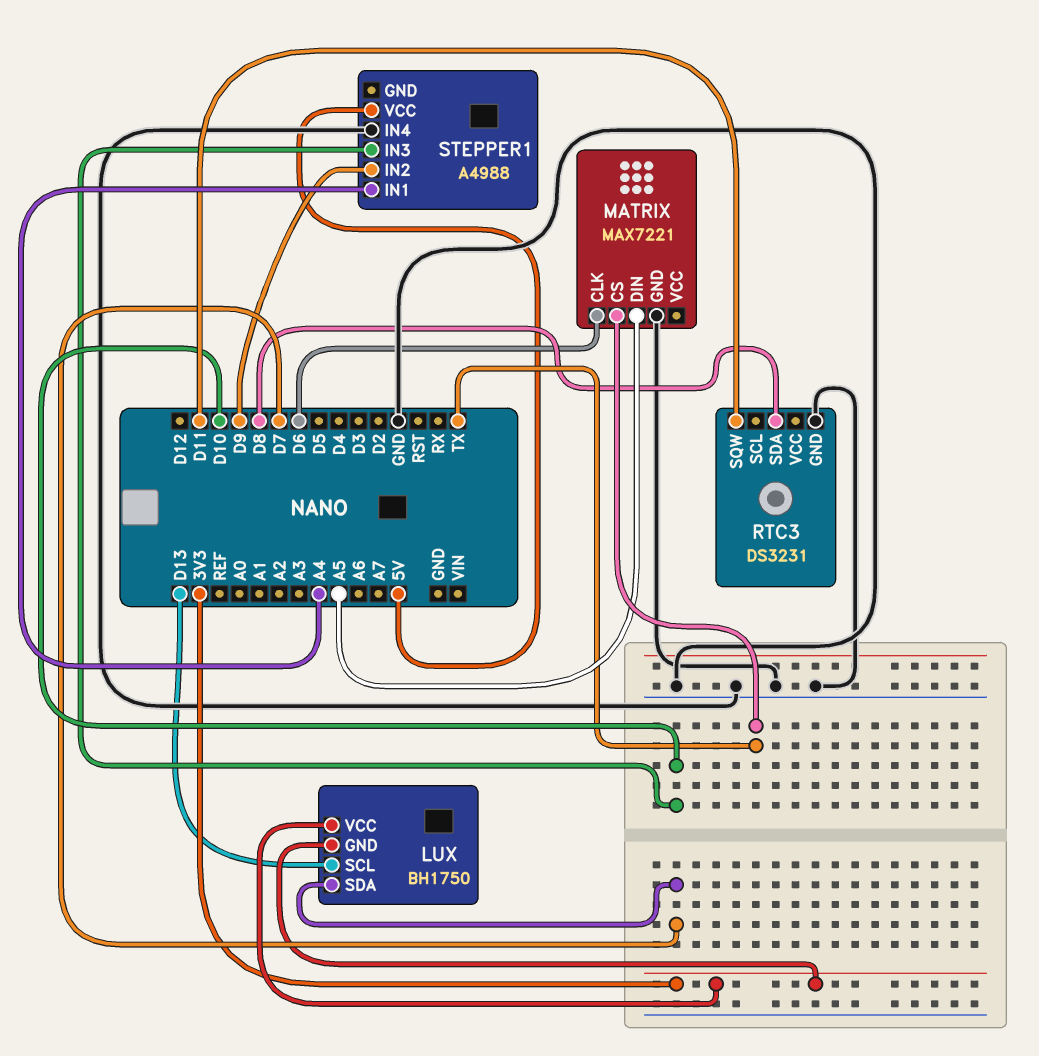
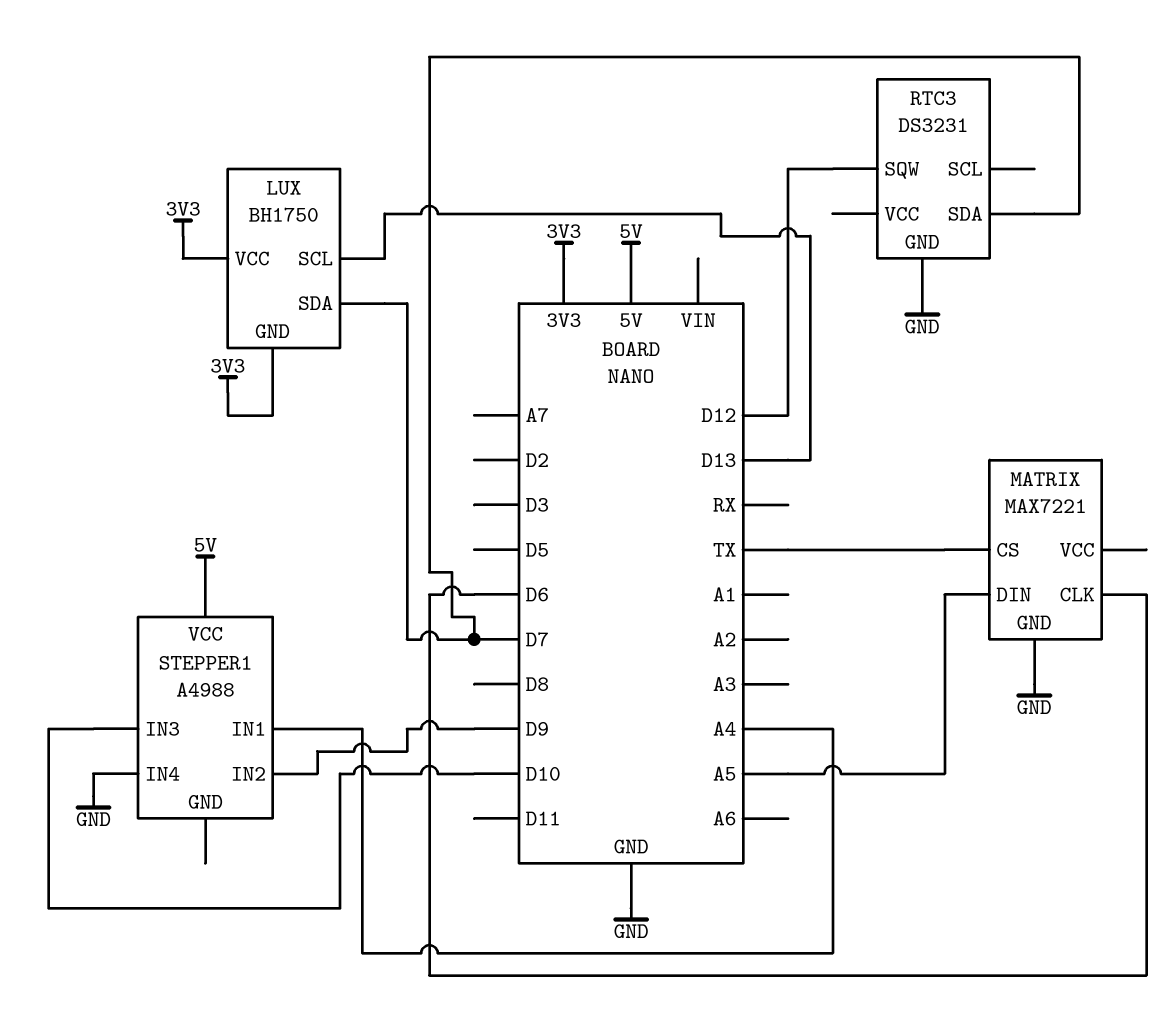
RTC3 pin SDA: D8 -> D7
RTC3 pin SQW: D11 -> D12

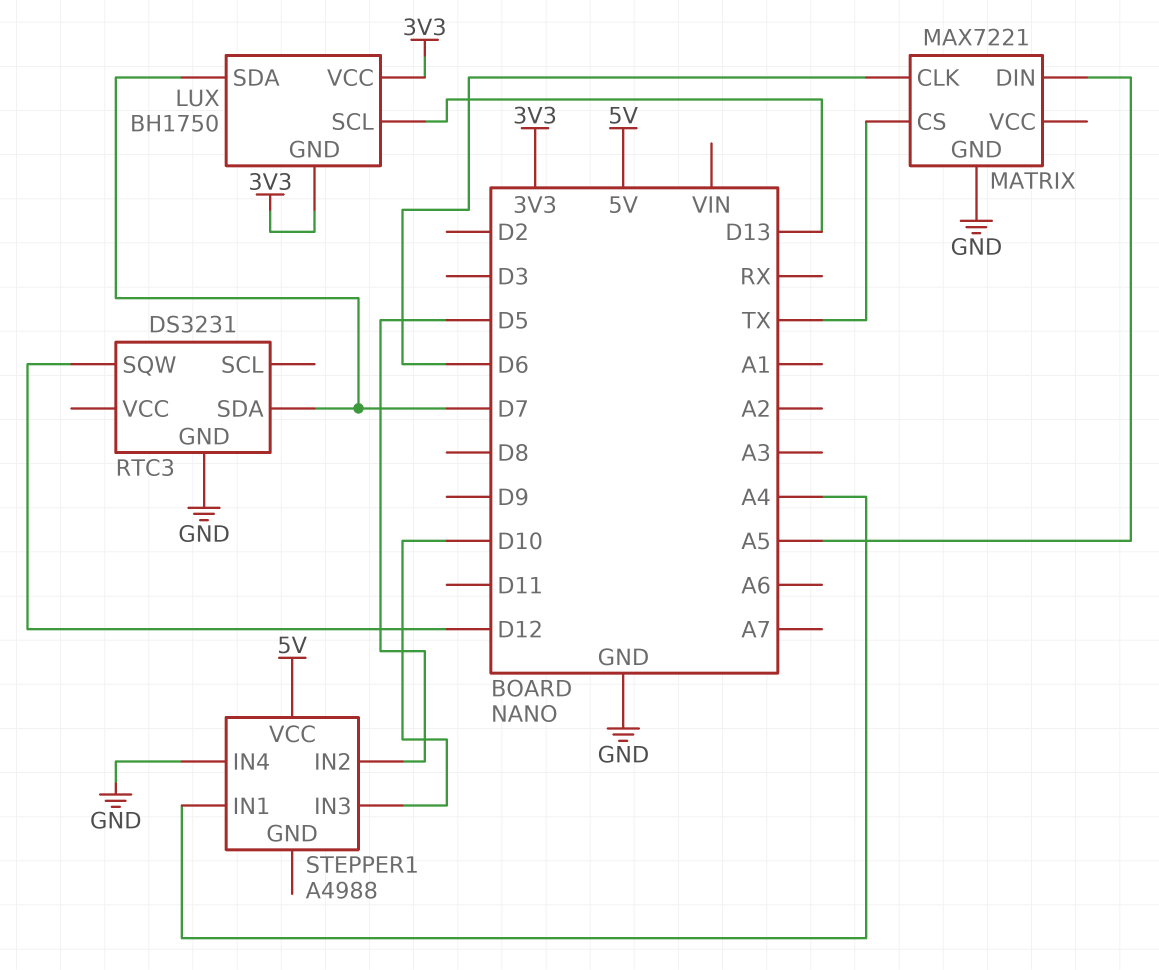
STEPPER1 pin IN2: D9 -> D5

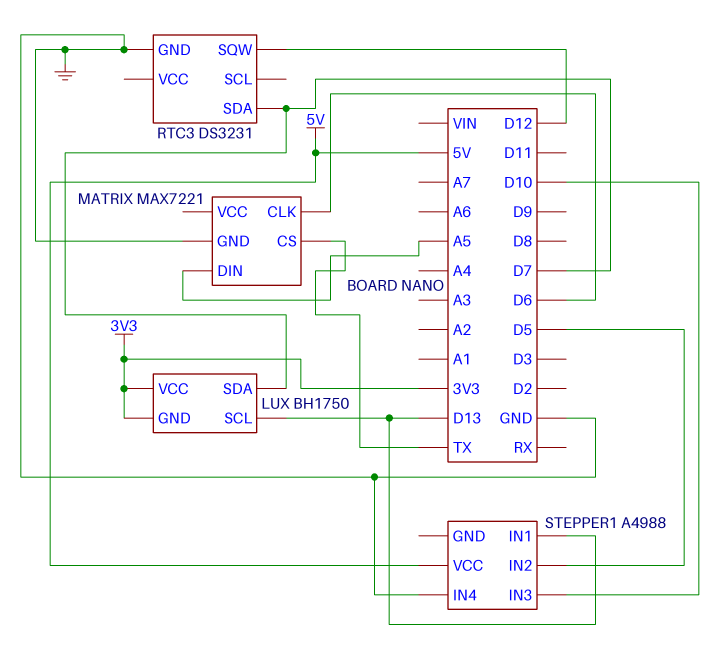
STEPPER1 pin IN1: A4 -> D13

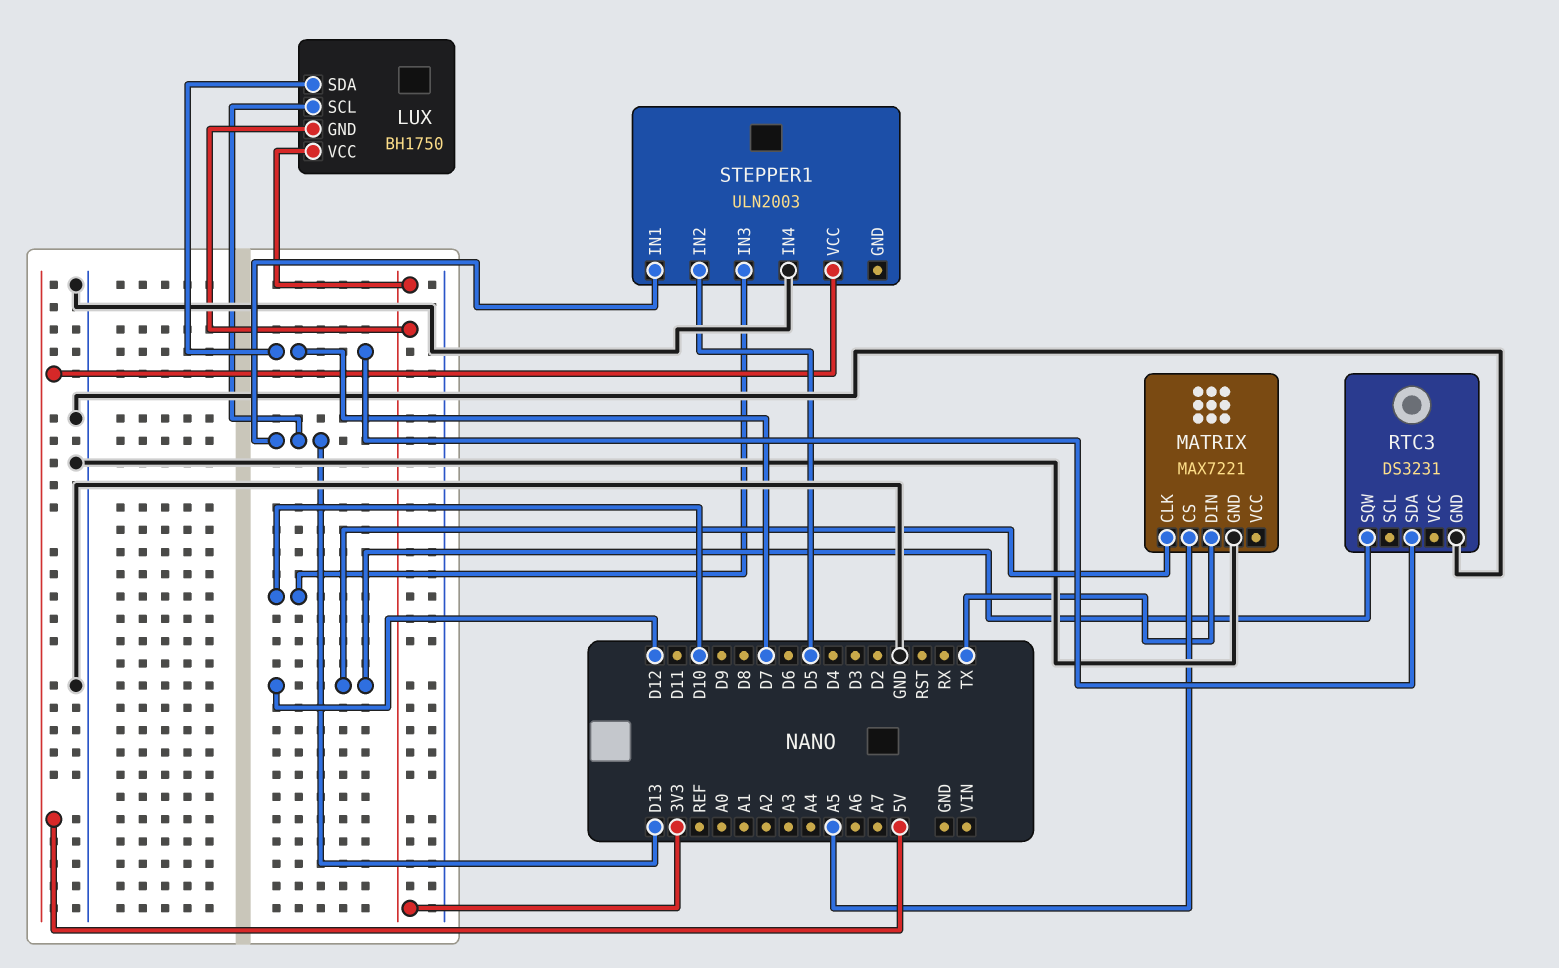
MATRIX pin CLK: D6 -> D12
MATRIX pin CS: TX -> A5
MATRIX pin DIN: A5 -> TX
STEPPER1: A4988 -> ULN2003

